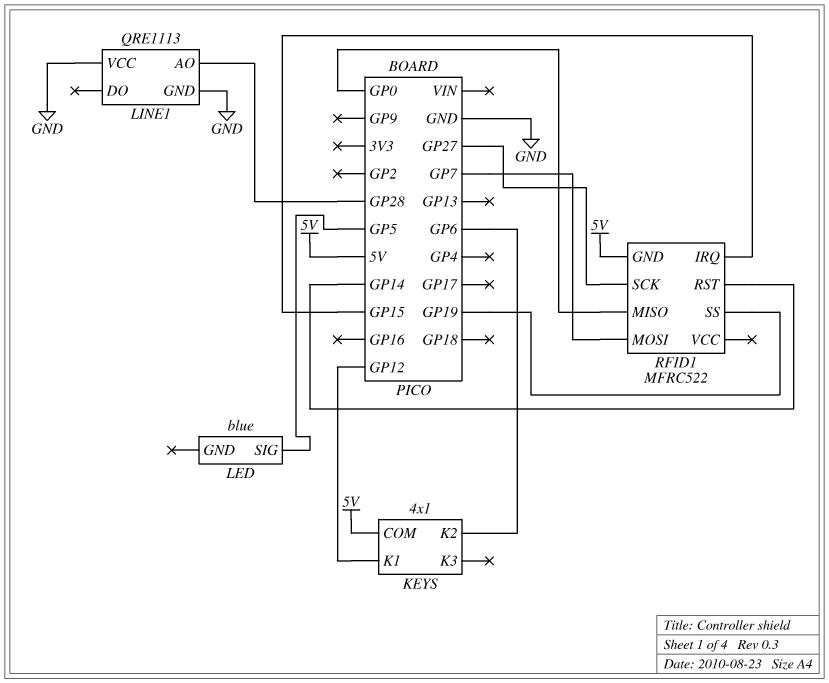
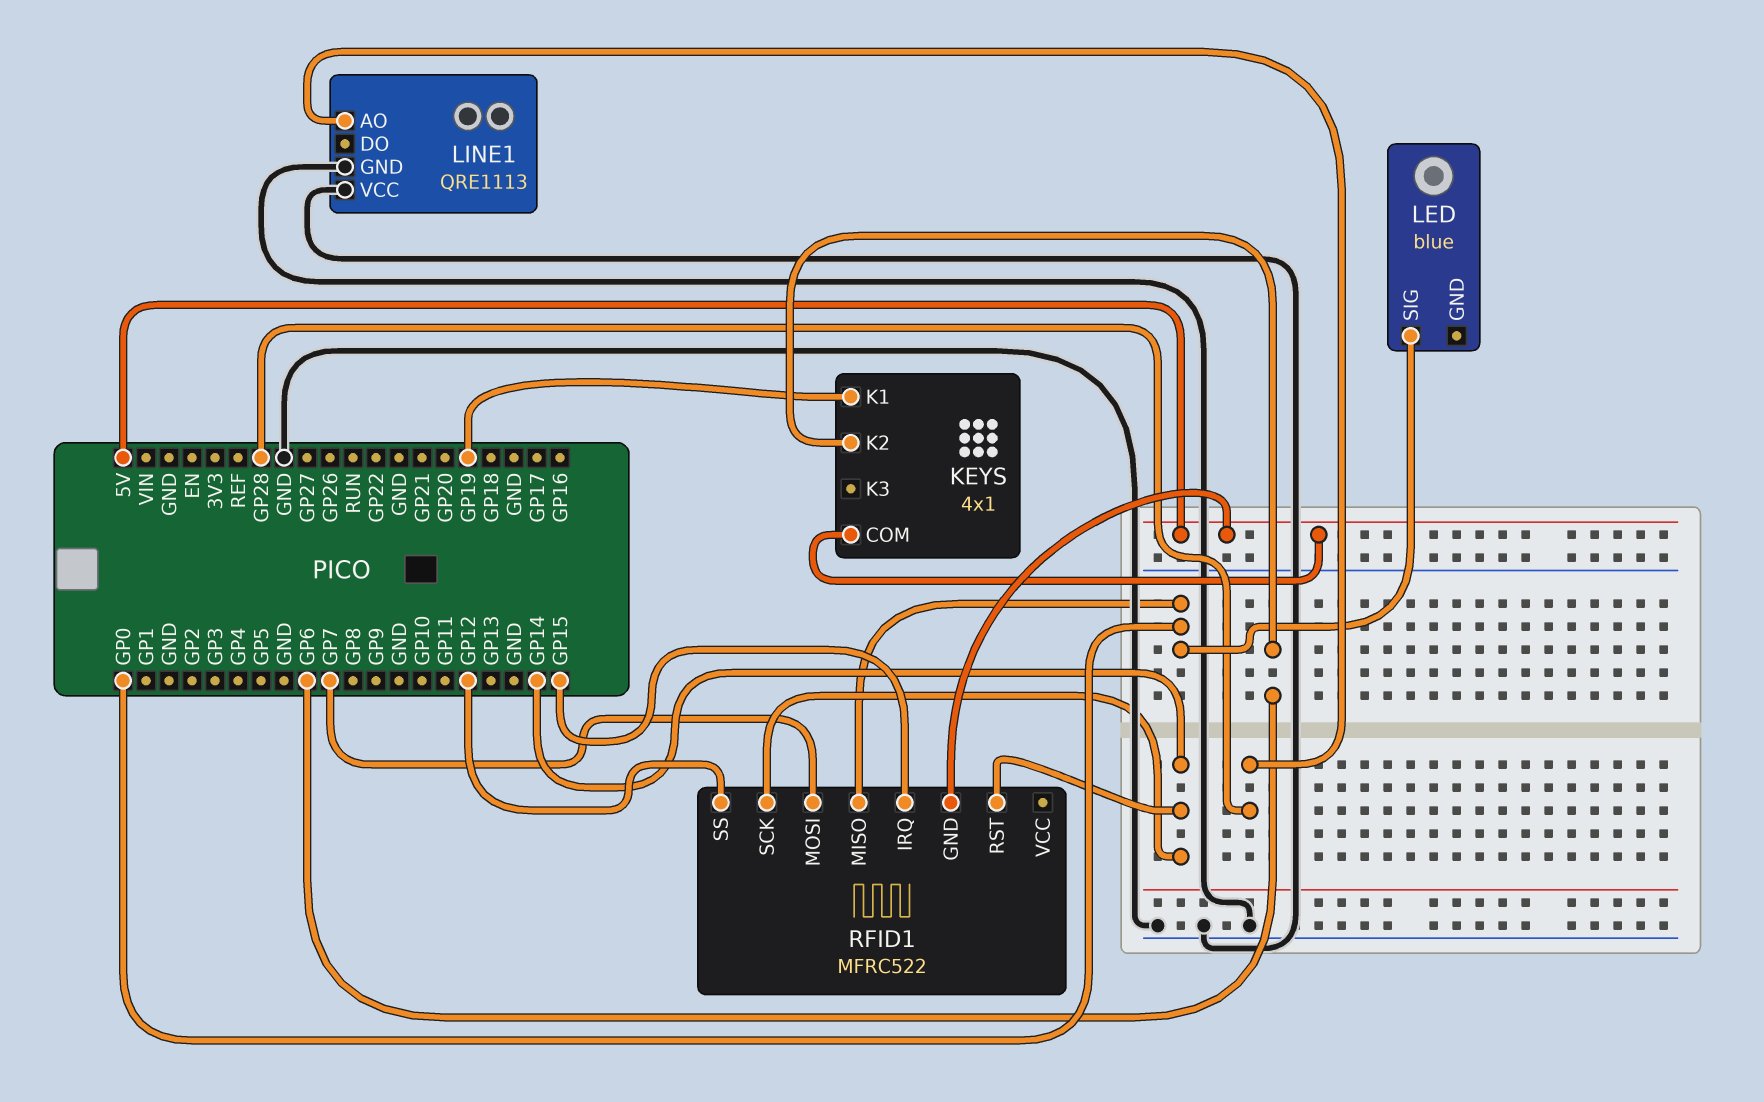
KEYS pin K1: GP12 -> GP19
LED pin SIG: GP5 -> GP0
RFID1 pin SCK: GP27 -> GP14
RFID1 pin SS: GP19 -> GP12

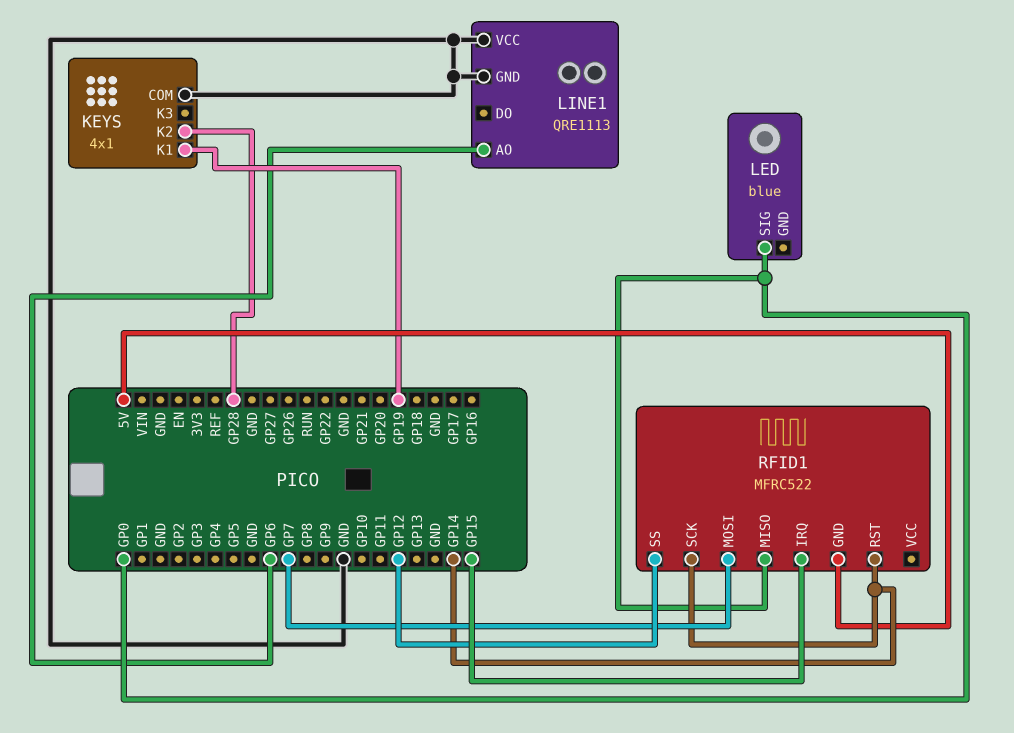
KEYS pin COM: 5V -> GND
KEYS pin K2: GP6 -> GP28
LINE1 pin AO: GP28 -> GP6

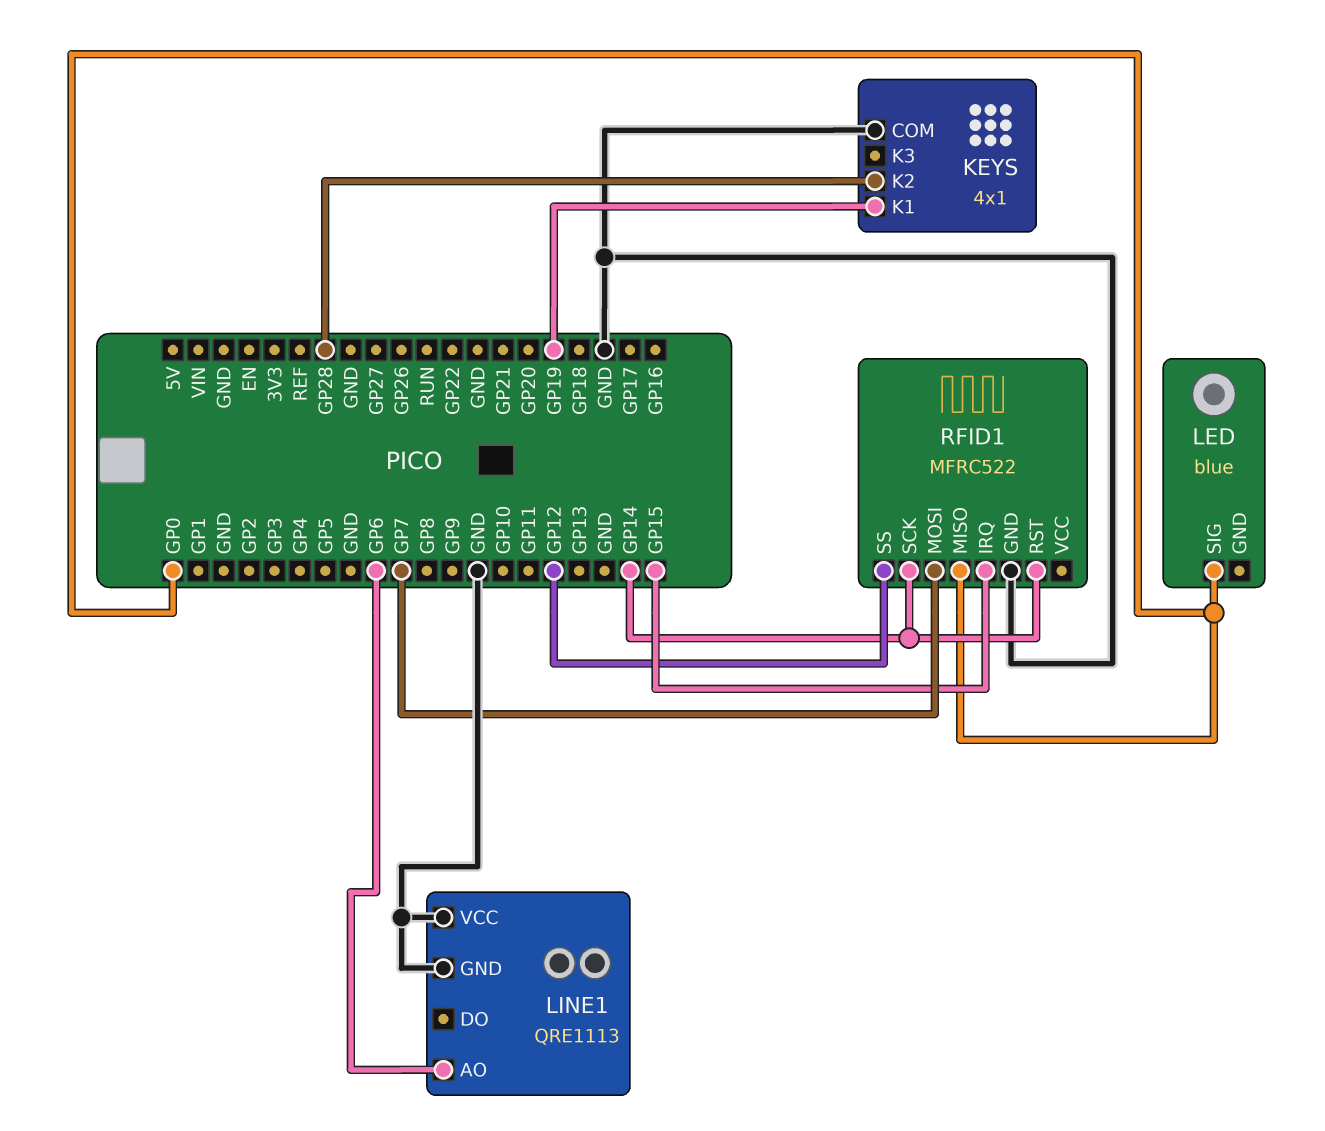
RFID1 pin GND: 5V -> GND

